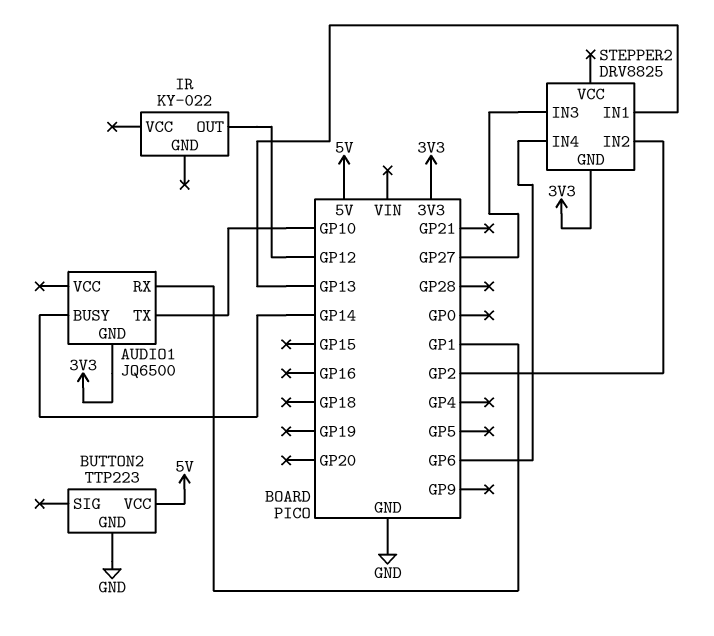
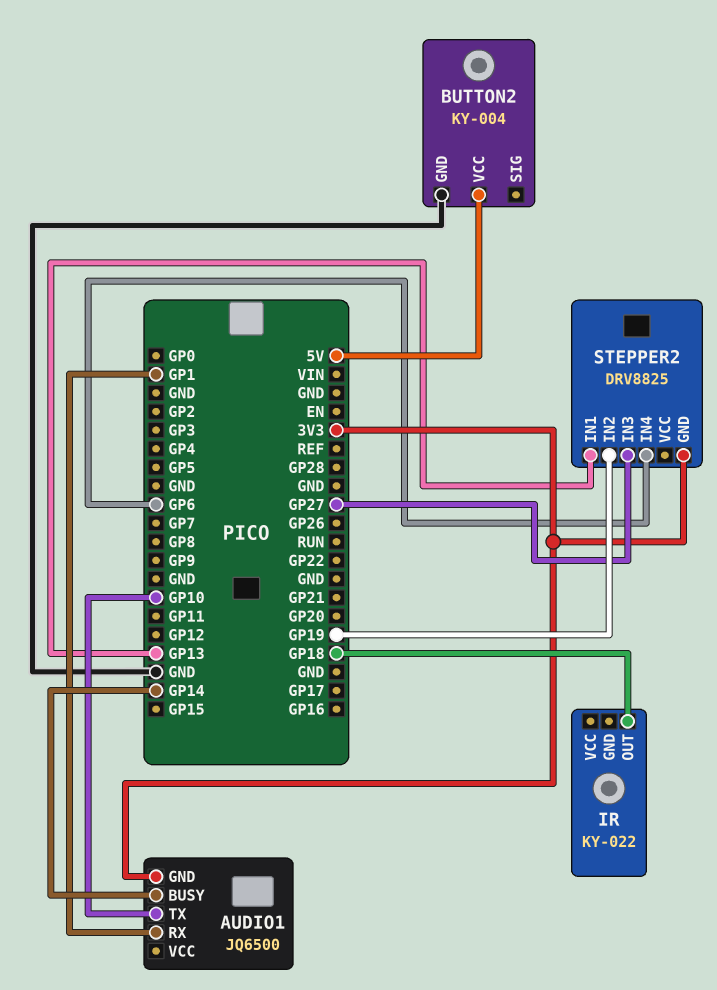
BUTTON2: TTP223 -> KY-004
IR pin OUT: GP12 -> GP18
STEPPER2 pin IN2: GP2 -> GP19

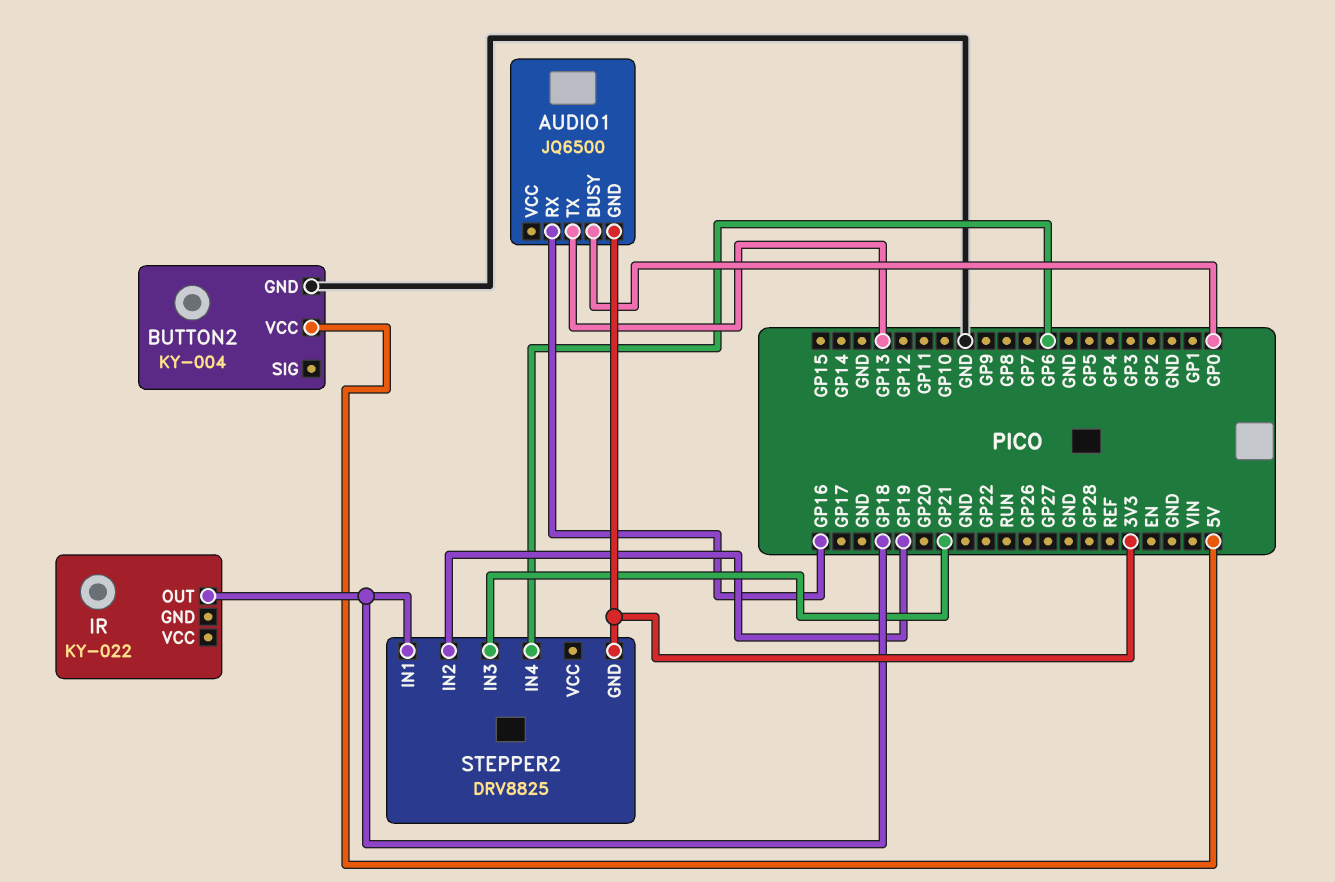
AUDIO1 pin BUSY: GP14 -> GP0
AUDIO1 pin RX: GP1 -> GP16
AUDIO1 pin TX: GP10 -> GP13
STEPPER2 pin IN1: GP13 -> GP18
STEPPER2 pin IN3: GP27 -> GP21

